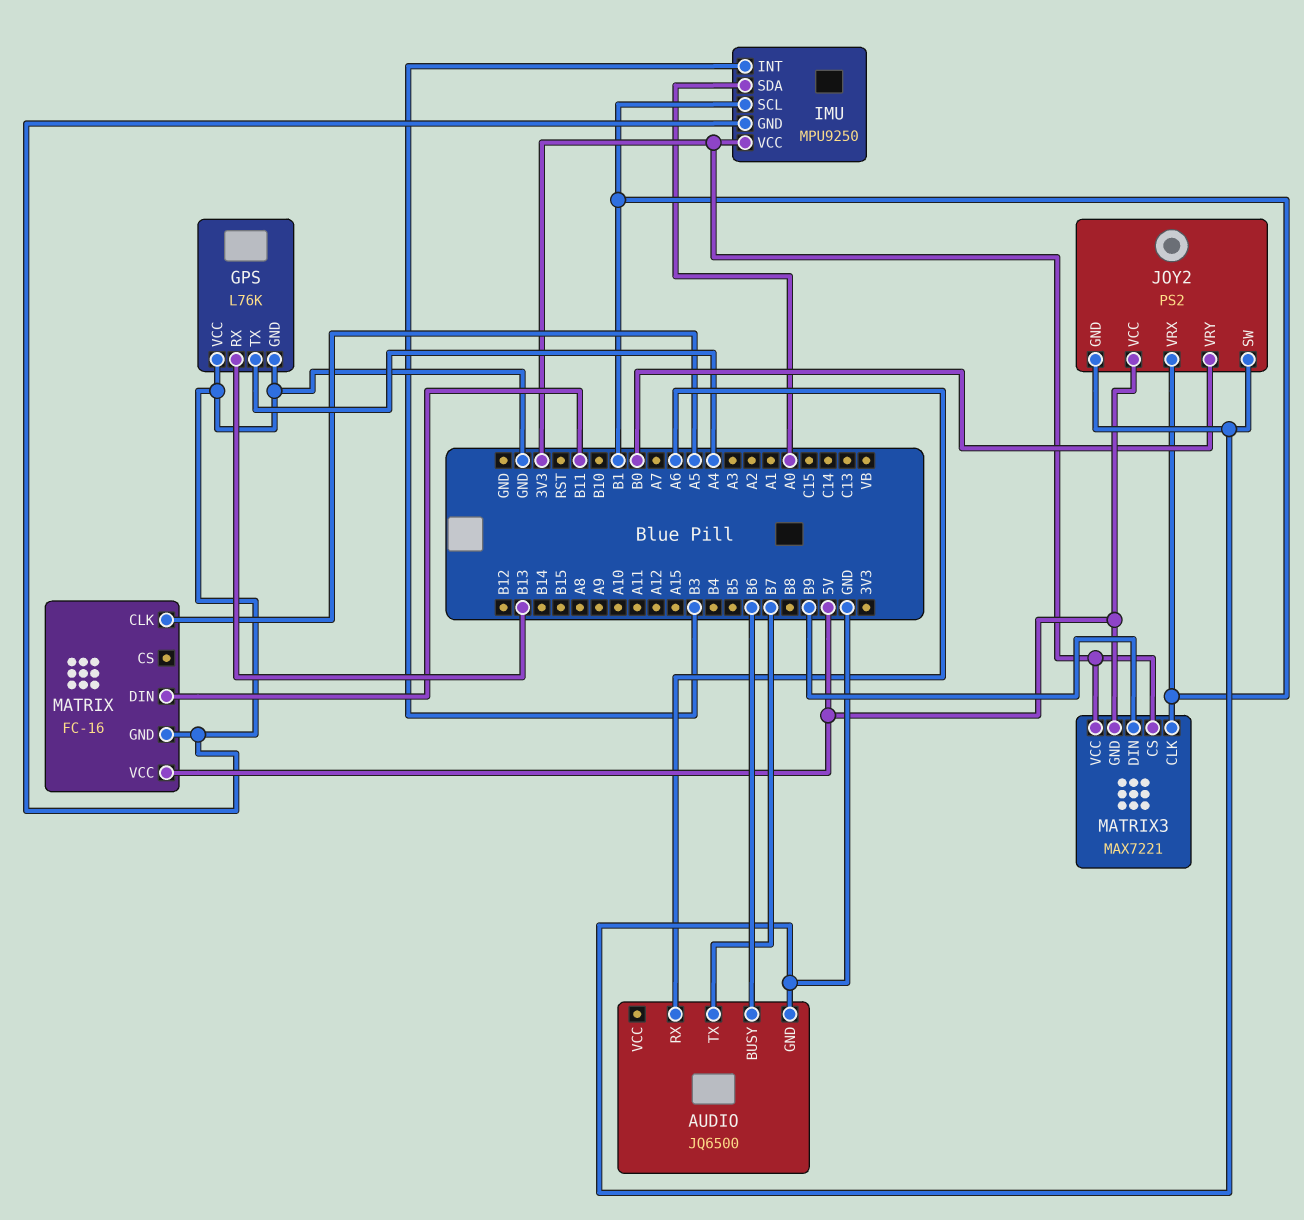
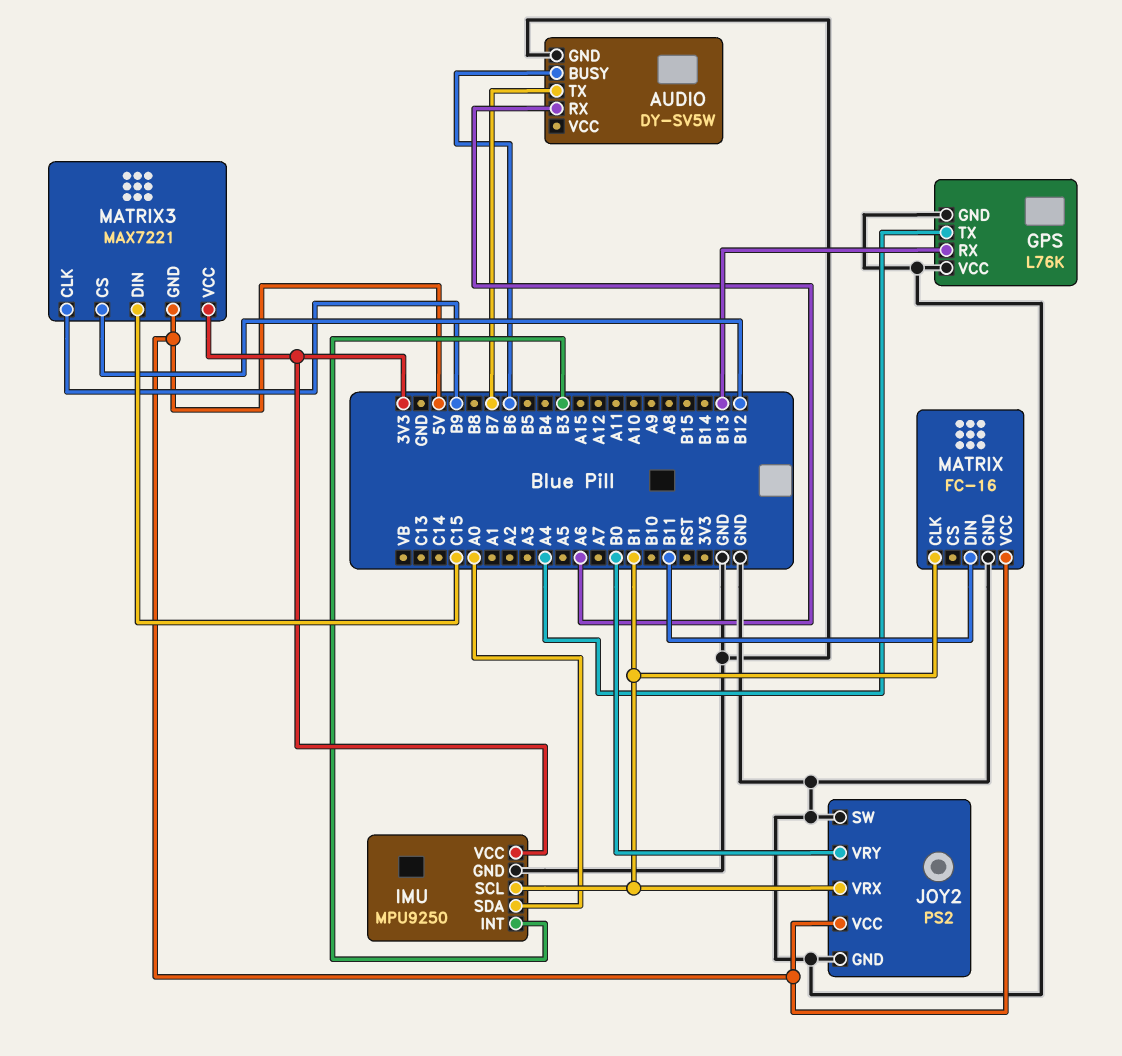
AUDIO: JQ6500 -> DY-SV5W
MATRIX pin CLK: A5 -> B1
MATRIX3 pin CLK: B1 -> B9
MATRIX3 pin CS: 3V3 -> B12
MATRIX3 pin DIN: B9 -> C15

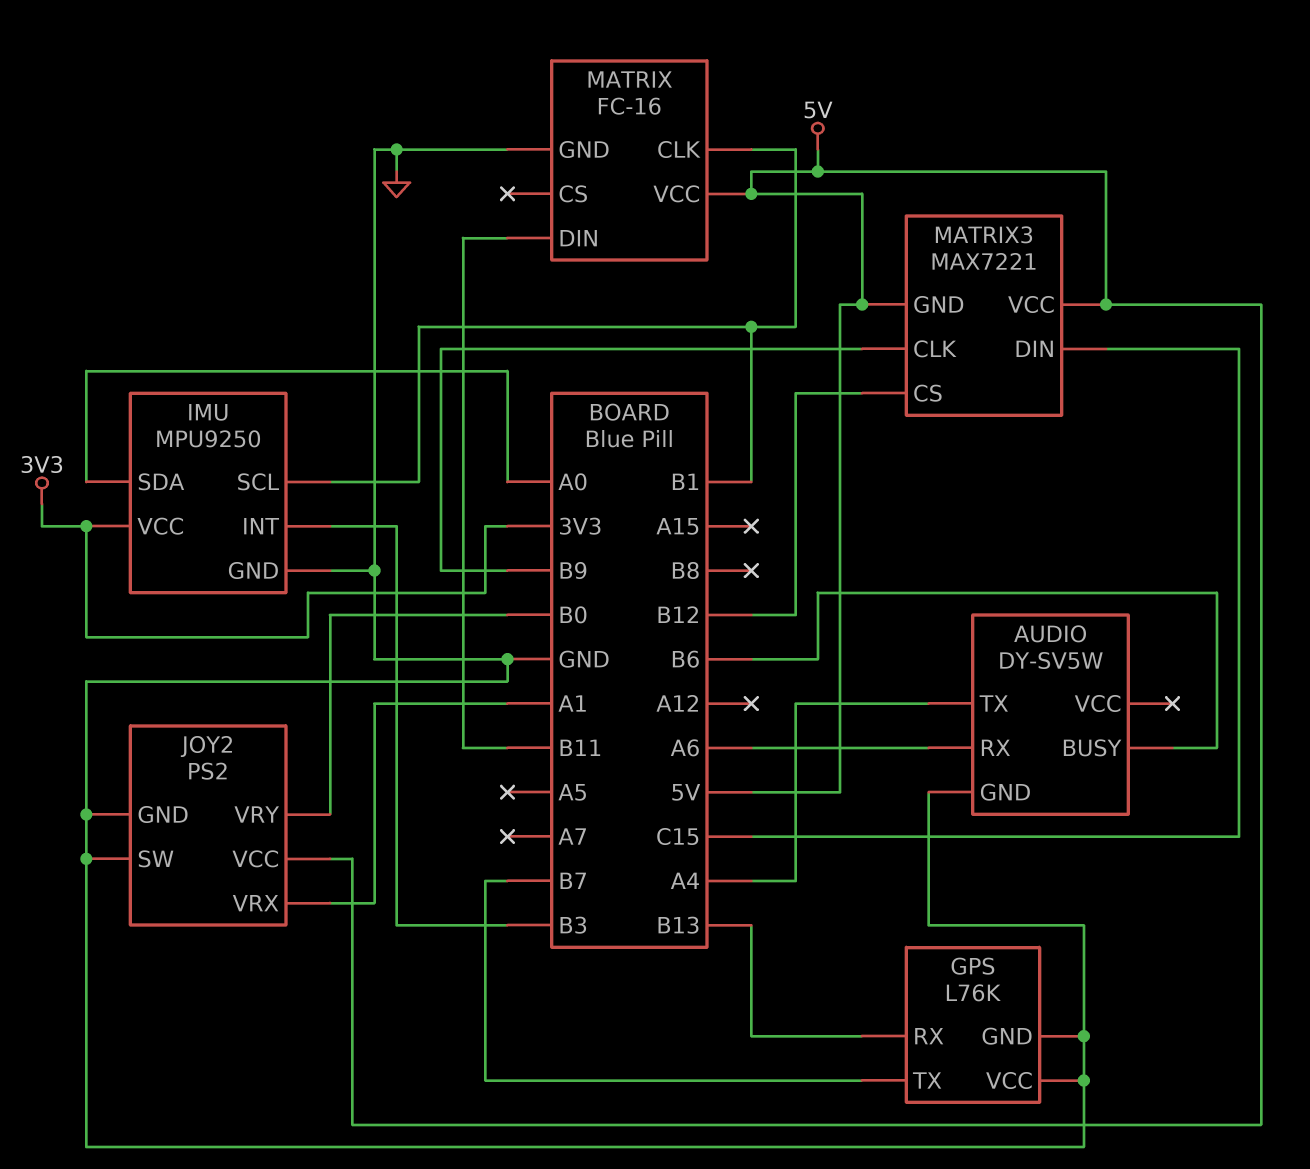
AUDIO pin TX: B7 -> A4
GPS pin TX: A4 -> B7
JOY2 pin VRX: B1 -> A1
MATRIX3 pin VCC: 3V3 -> 5V

